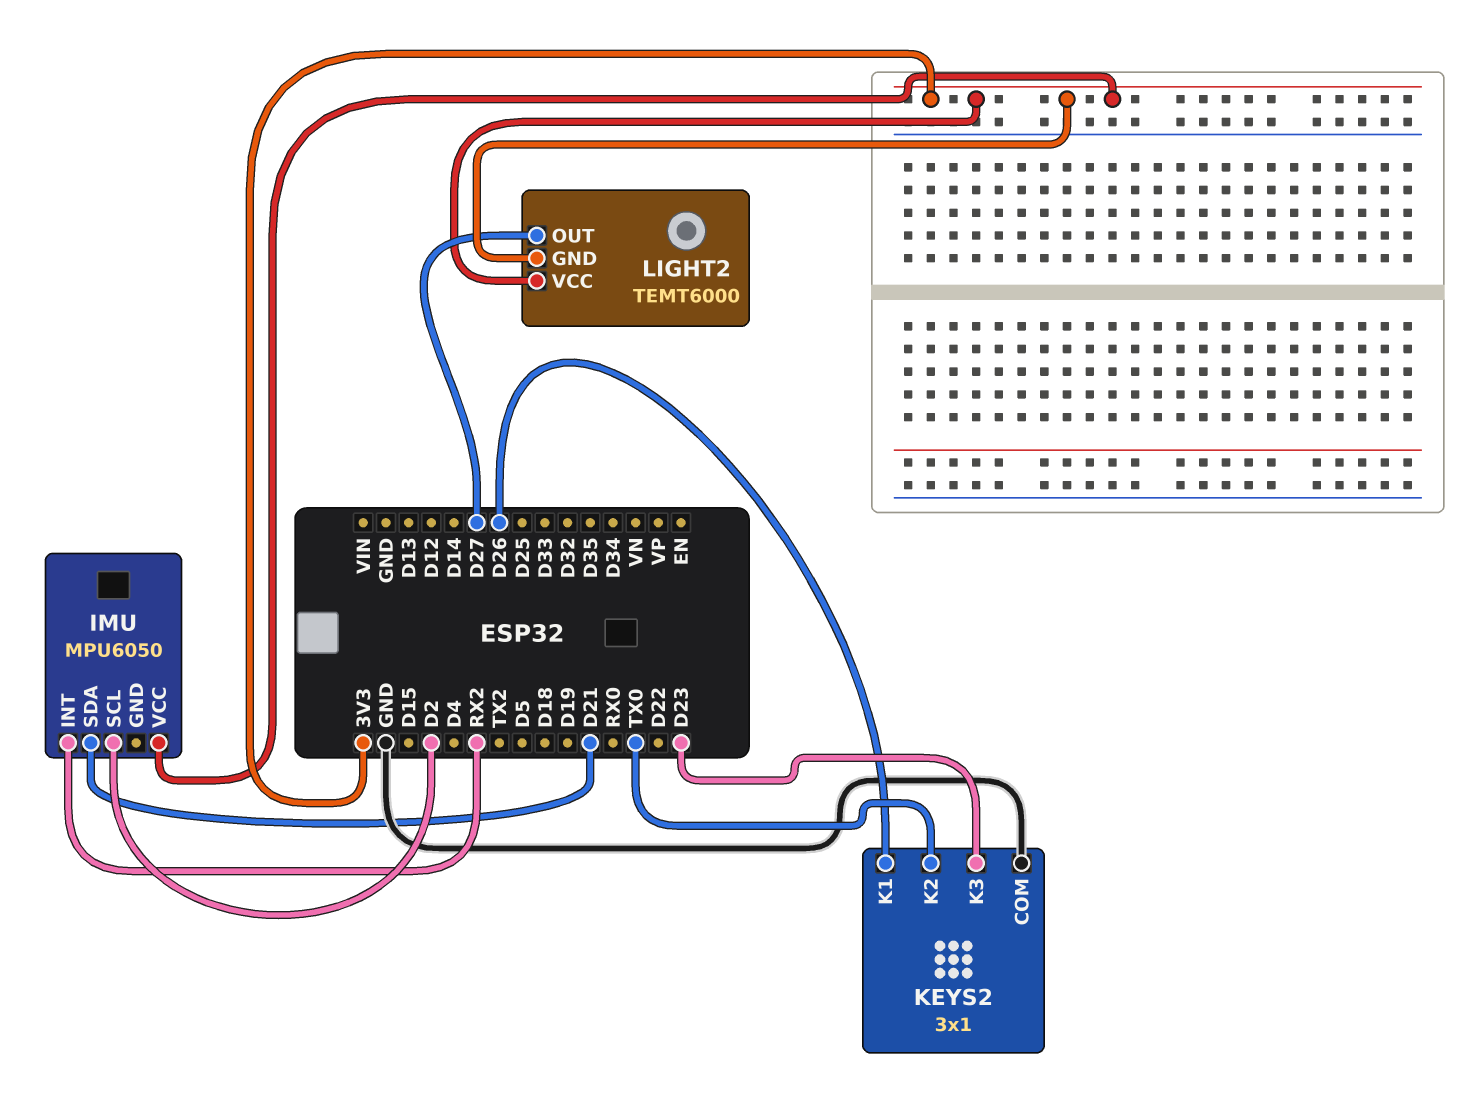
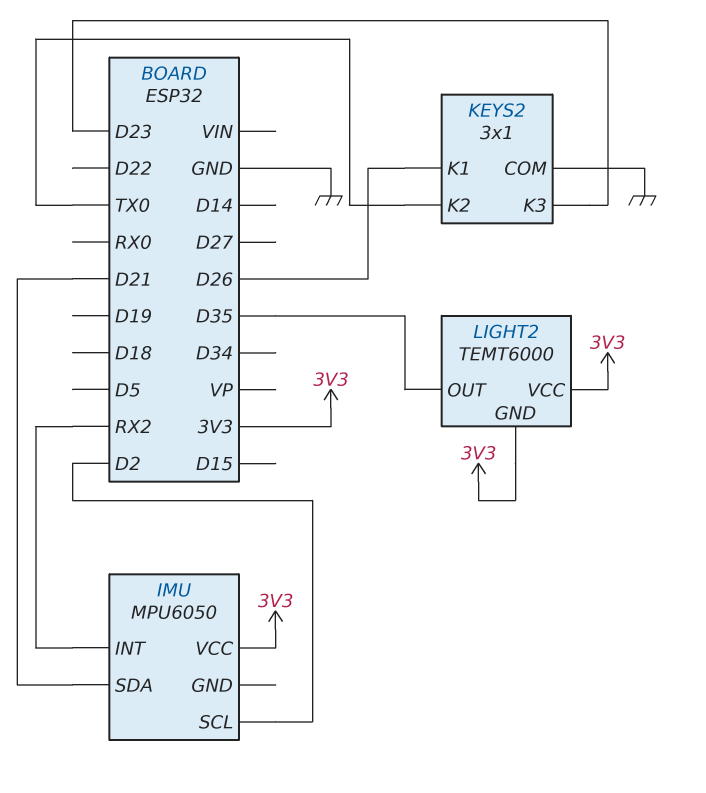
LIGHT2 pin OUT: D27 -> D35

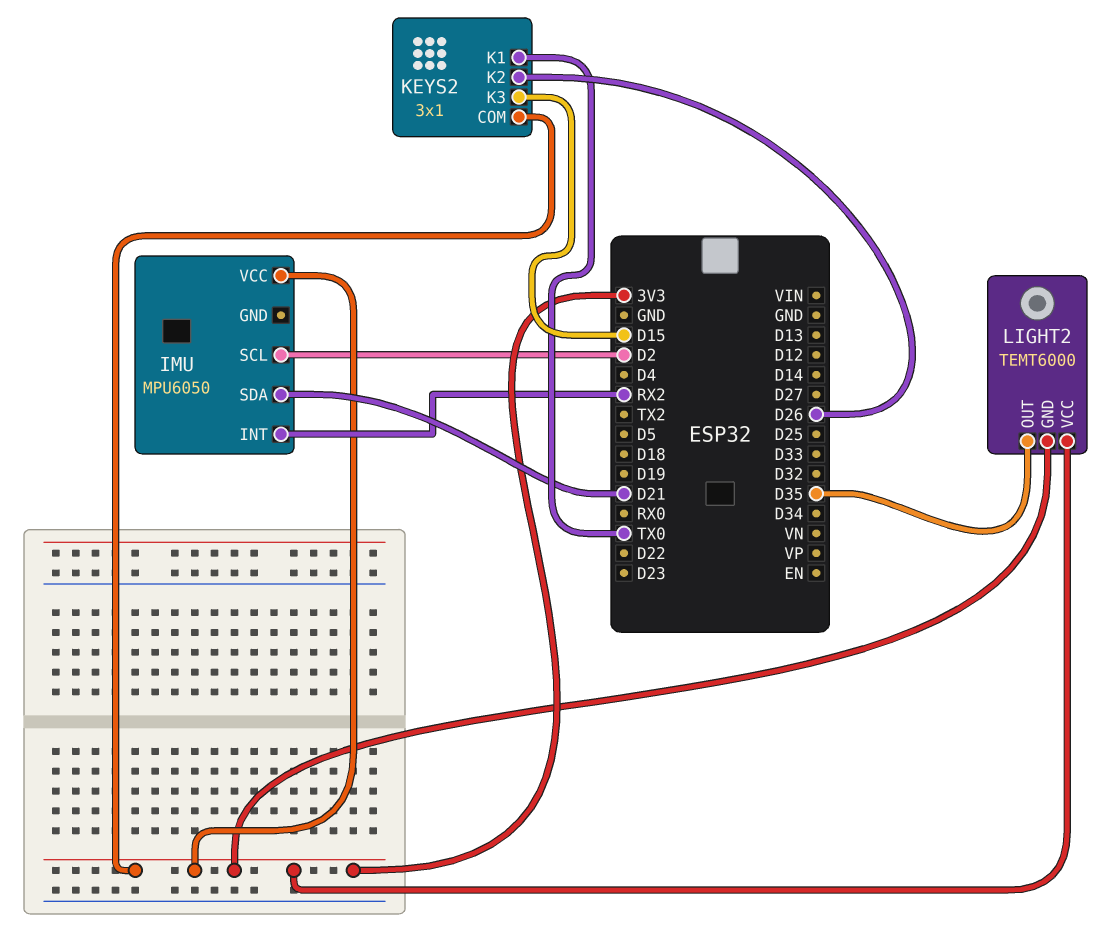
KEYS2 pin COM: GND -> 3V3
KEYS2 pin K1: D26 -> TX0
KEYS2 pin K2: TX0 -> D26
KEYS2 pin K3: D23 -> D15

